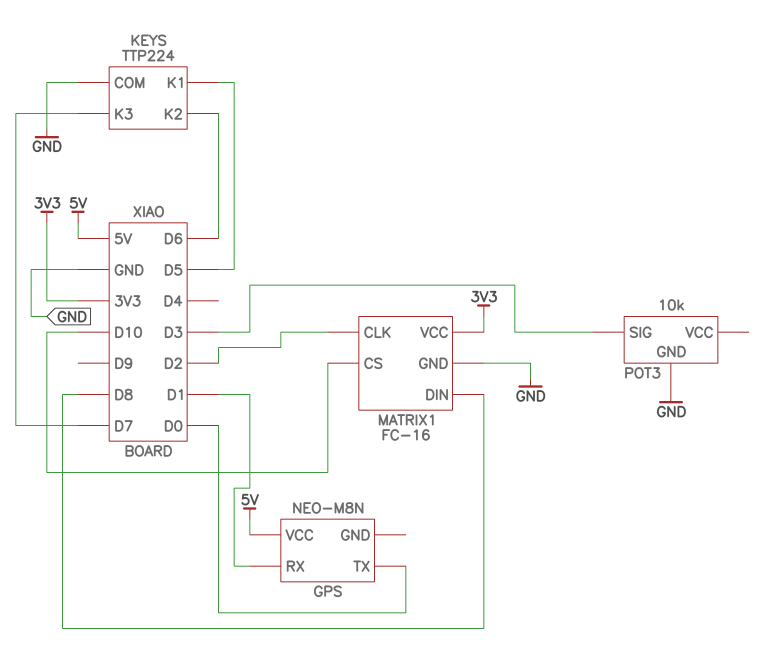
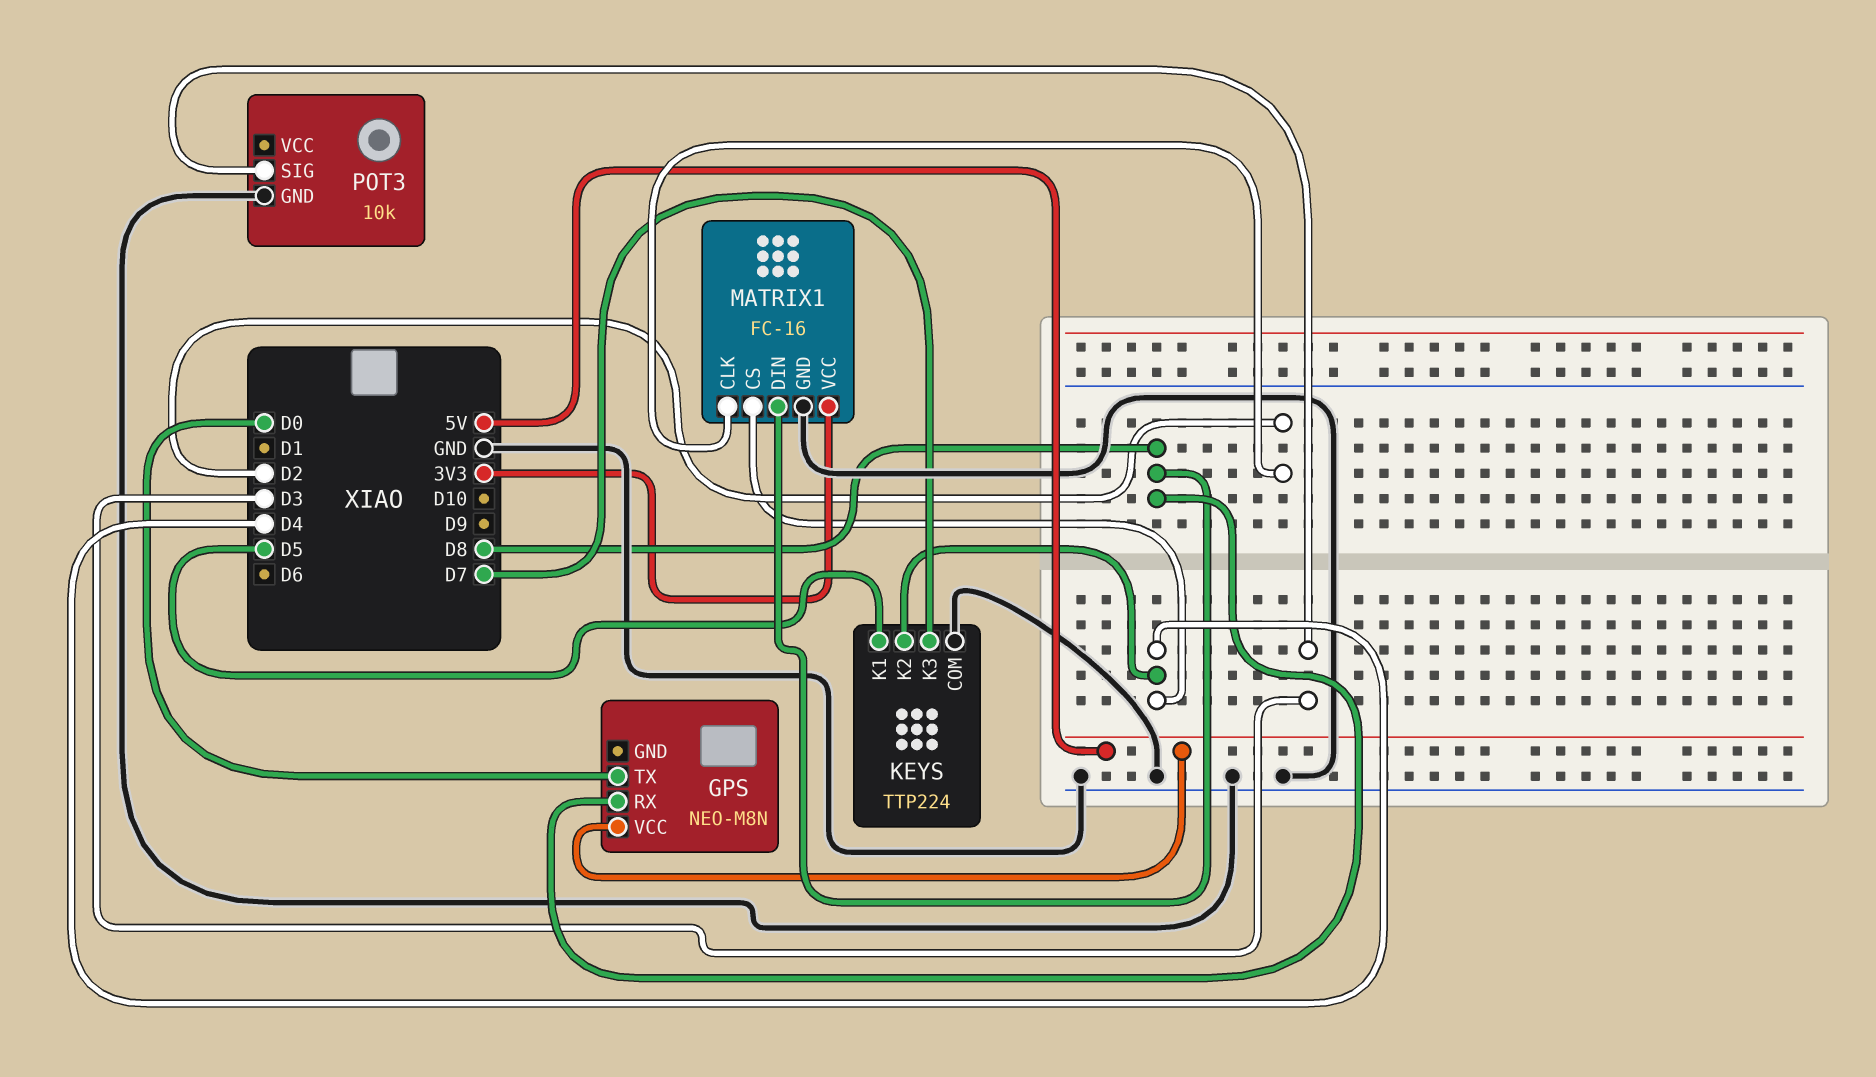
GPS pin RX: D1 -> D8
KEYS pin K2: D6 -> D4
MATRIX1 pin CS: D10 -> D4

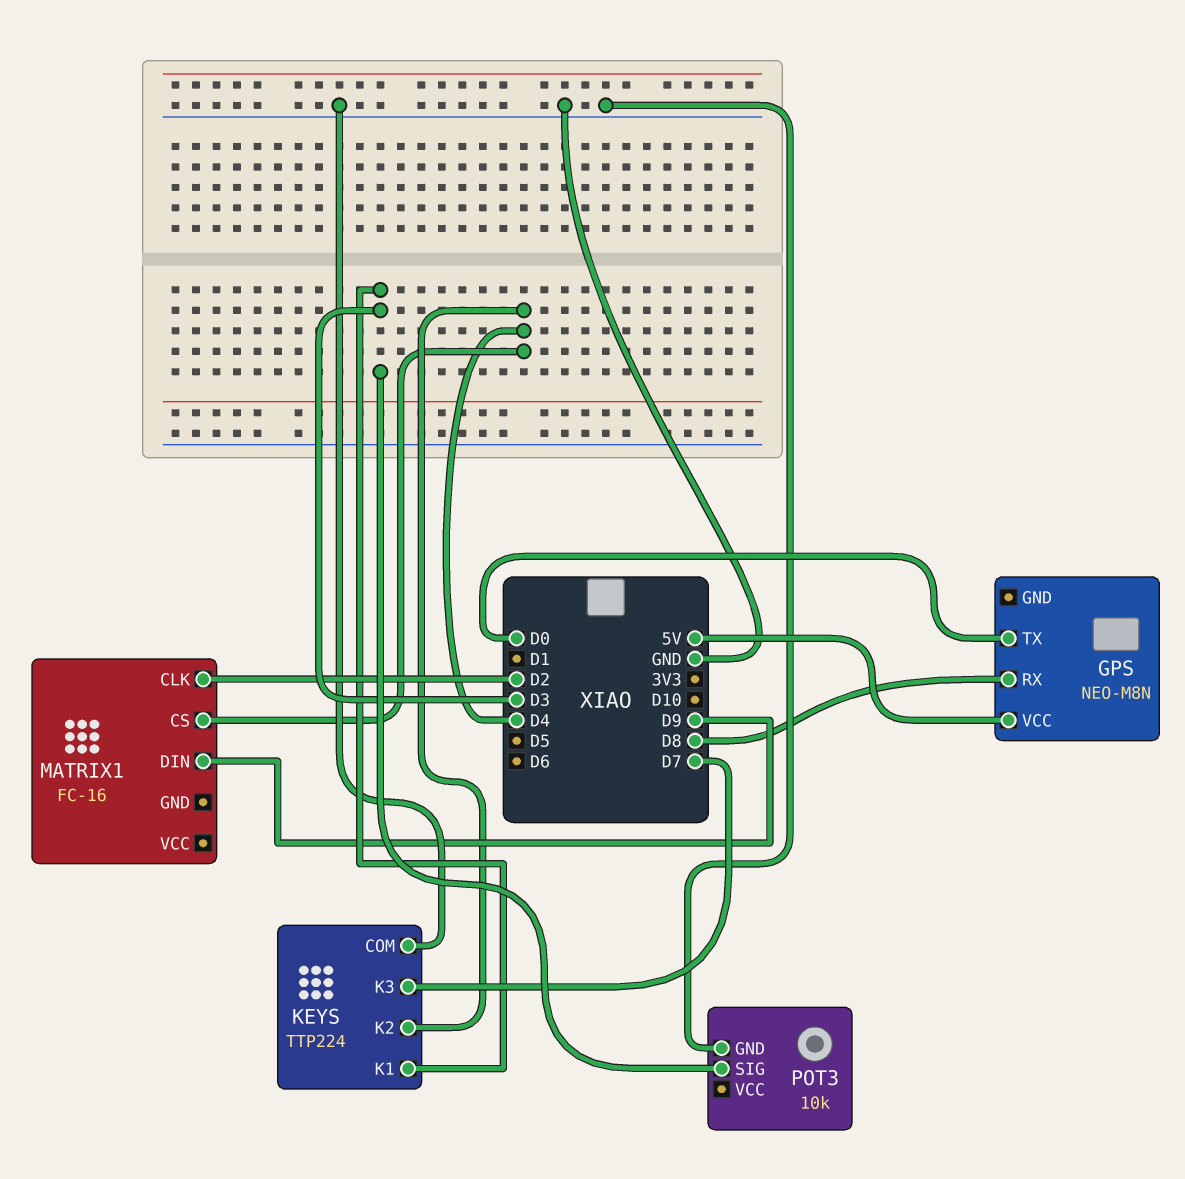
KEYS pin K1: D5 -> D3
MATRIX1 pin DIN: D8 -> D9
MATRIX1 pin GND: GND -> none
MATRIX1 pin VCC: 3V3 -> none

